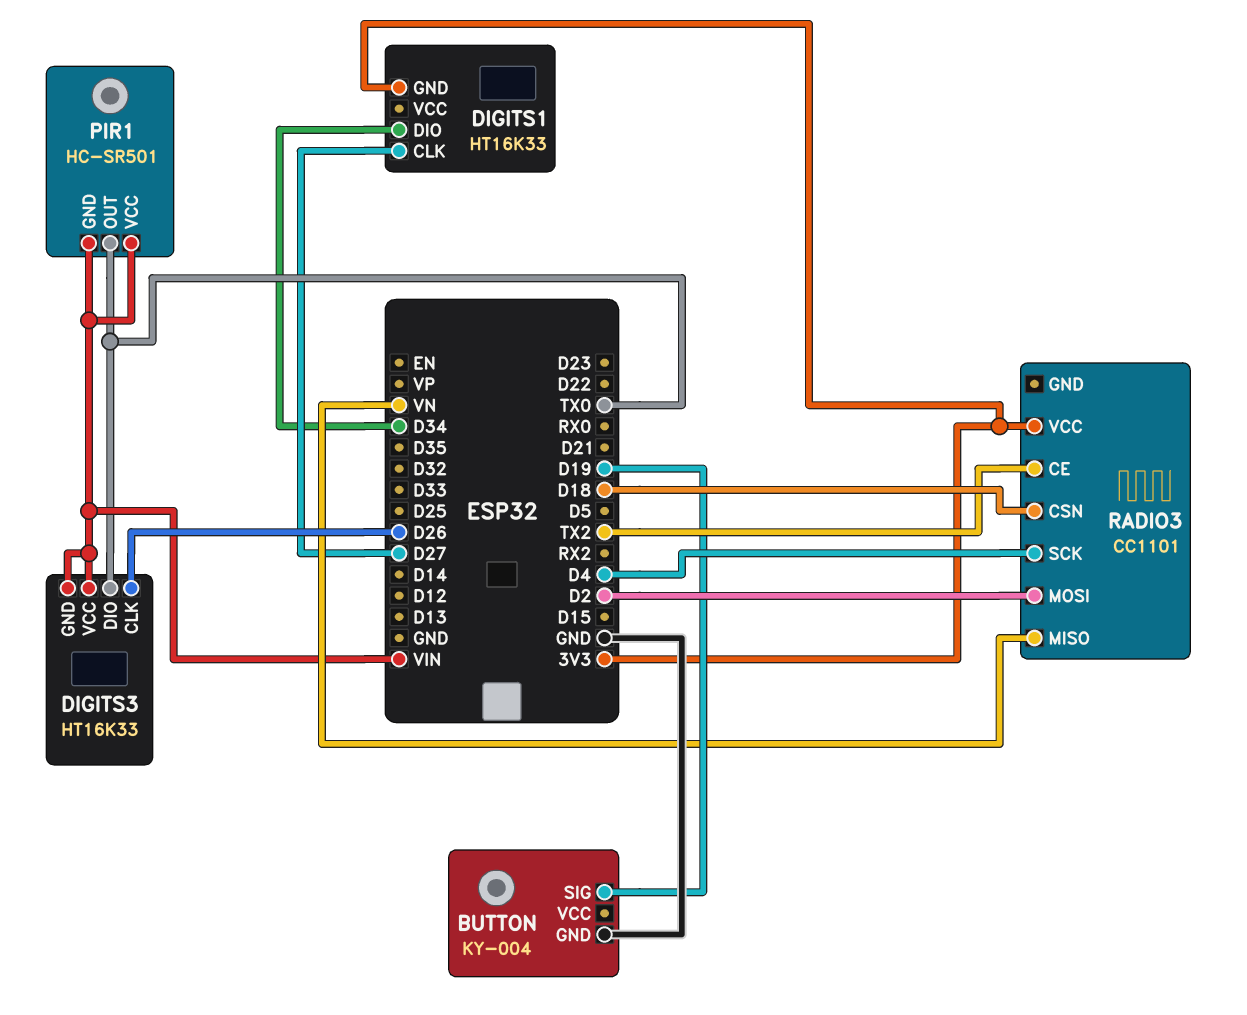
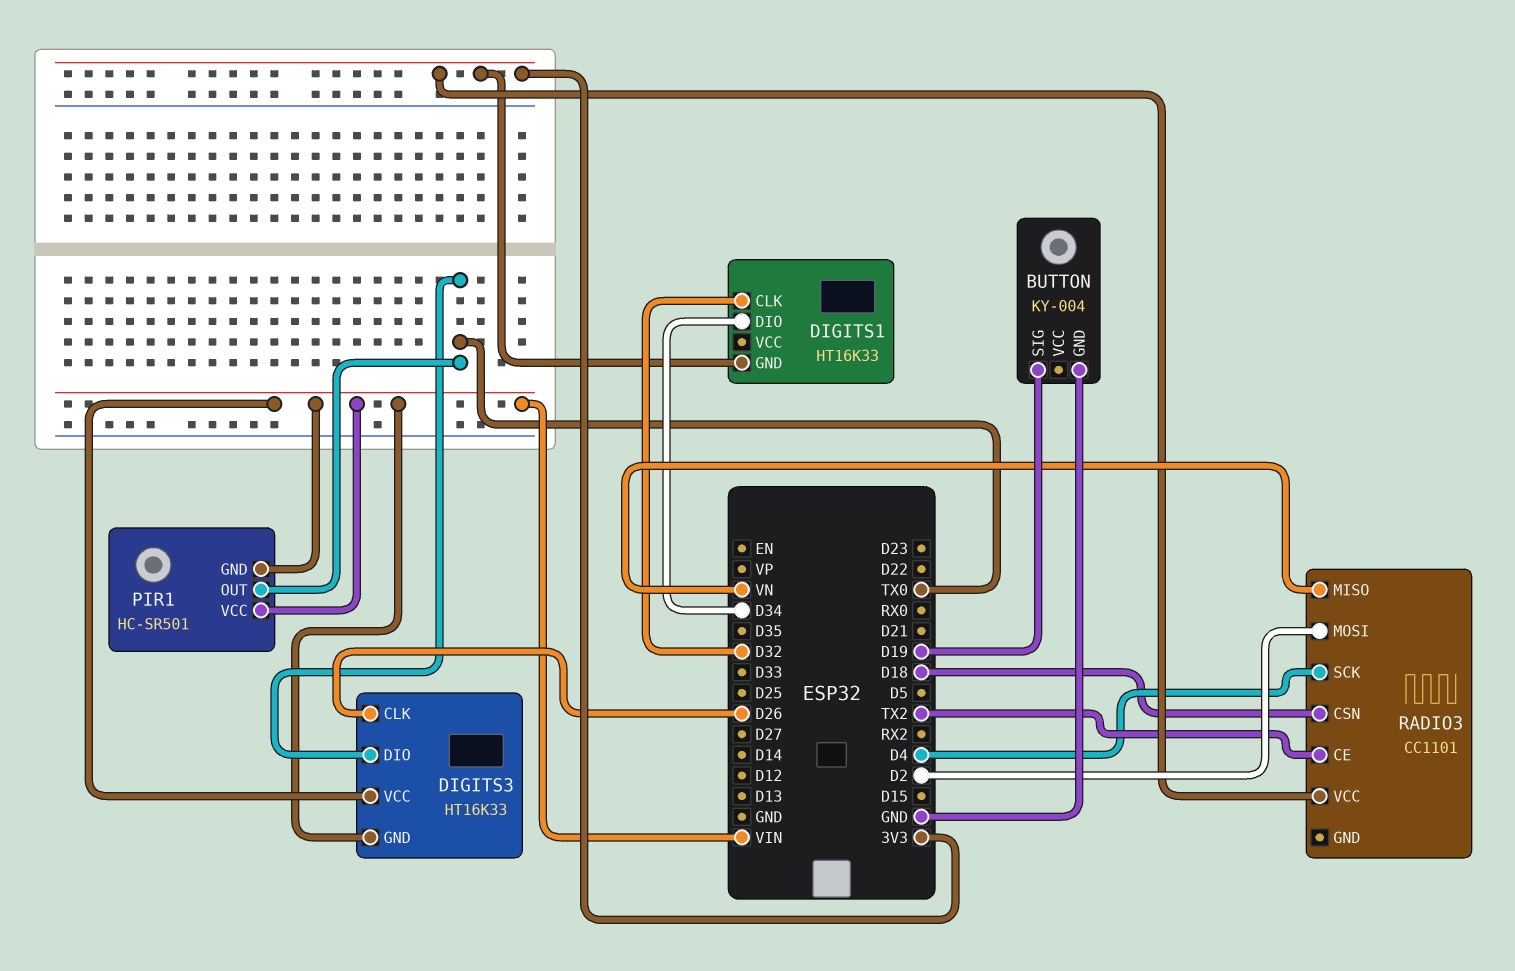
DIGITS1 pin CLK: D27 -> D32

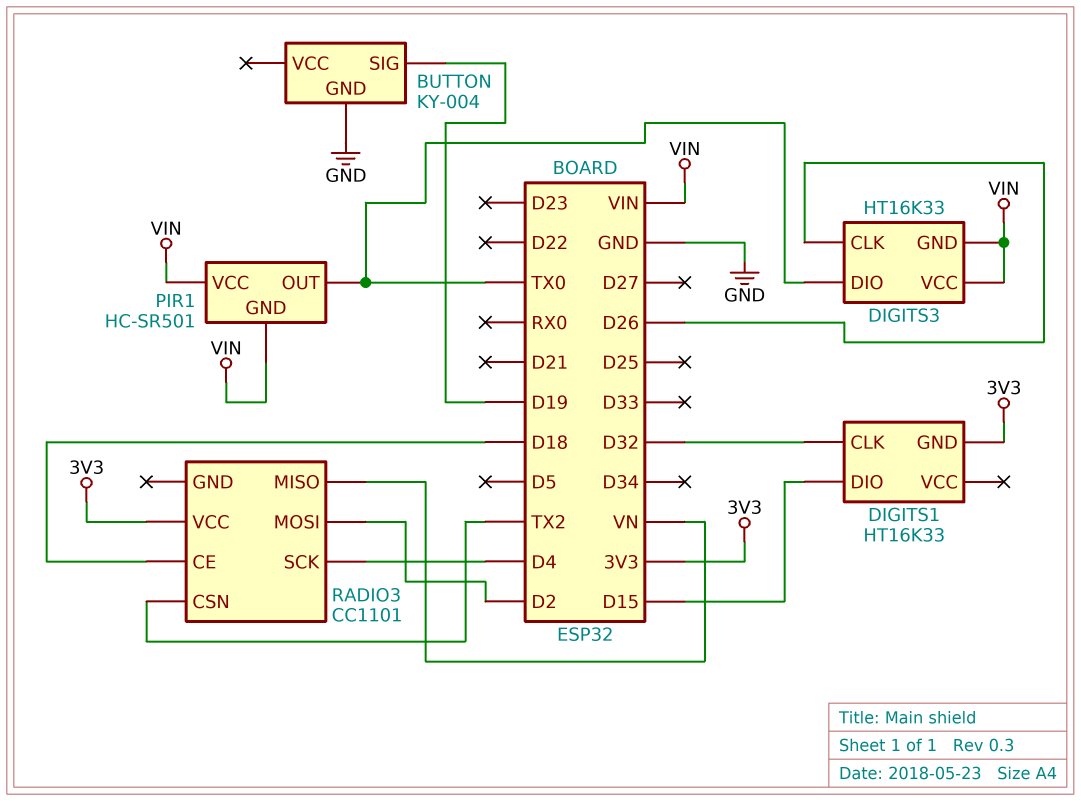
DIGITS1 pin DIO: D34 -> D15
RADIO3 pin CE: TX2 -> D18
RADIO3 pin CSN: D18 -> TX2

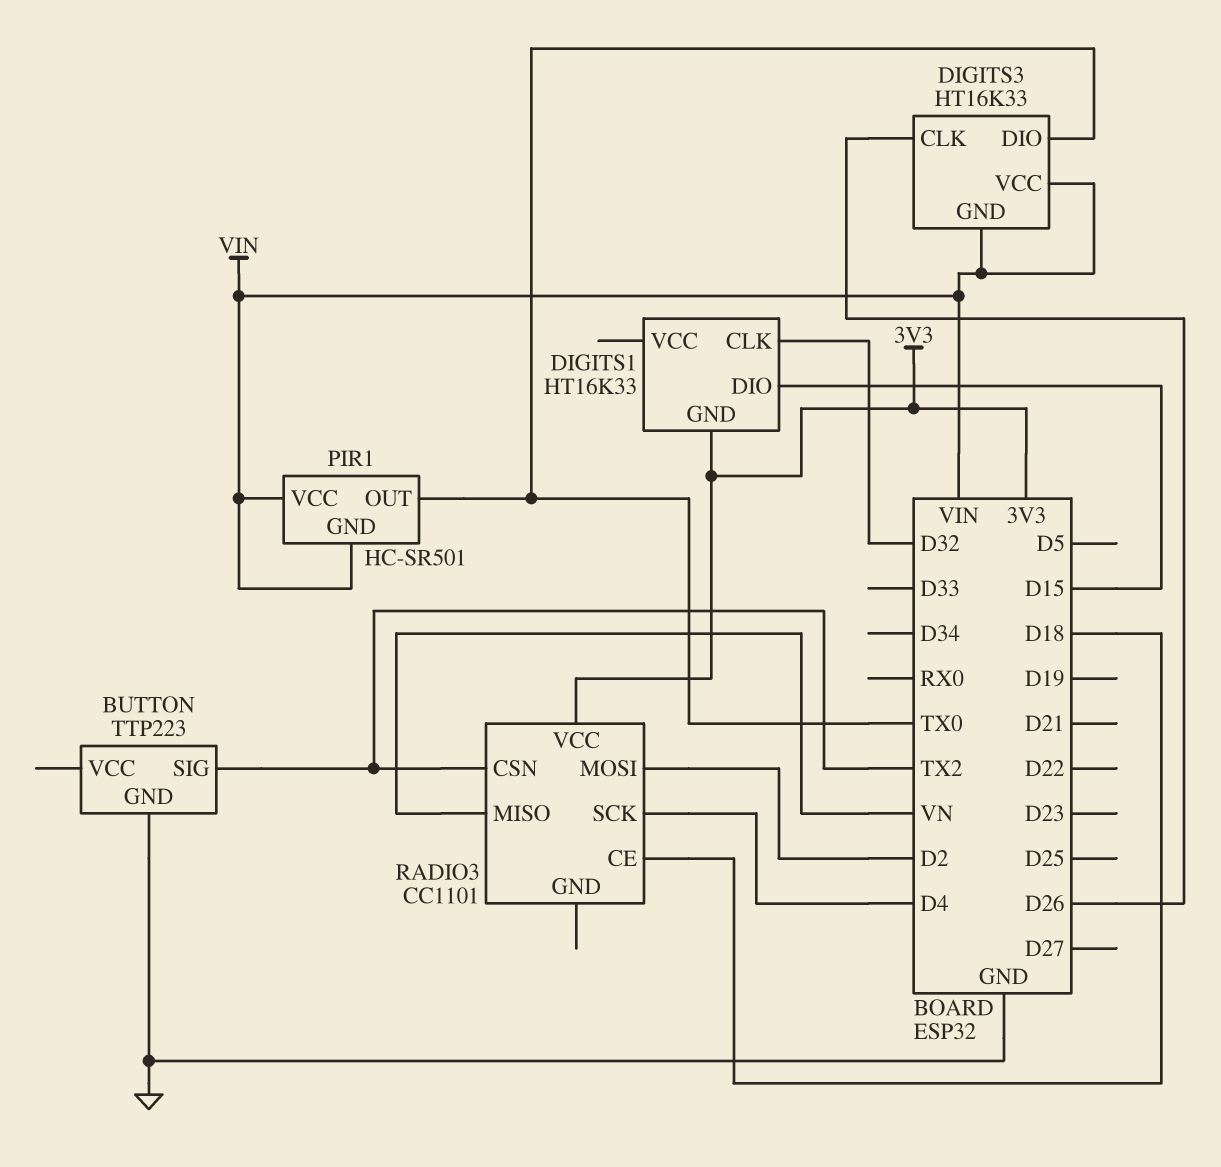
BUTTON: KY-004 -> TTP223
BUTTON pin SIG: D19 -> TX2

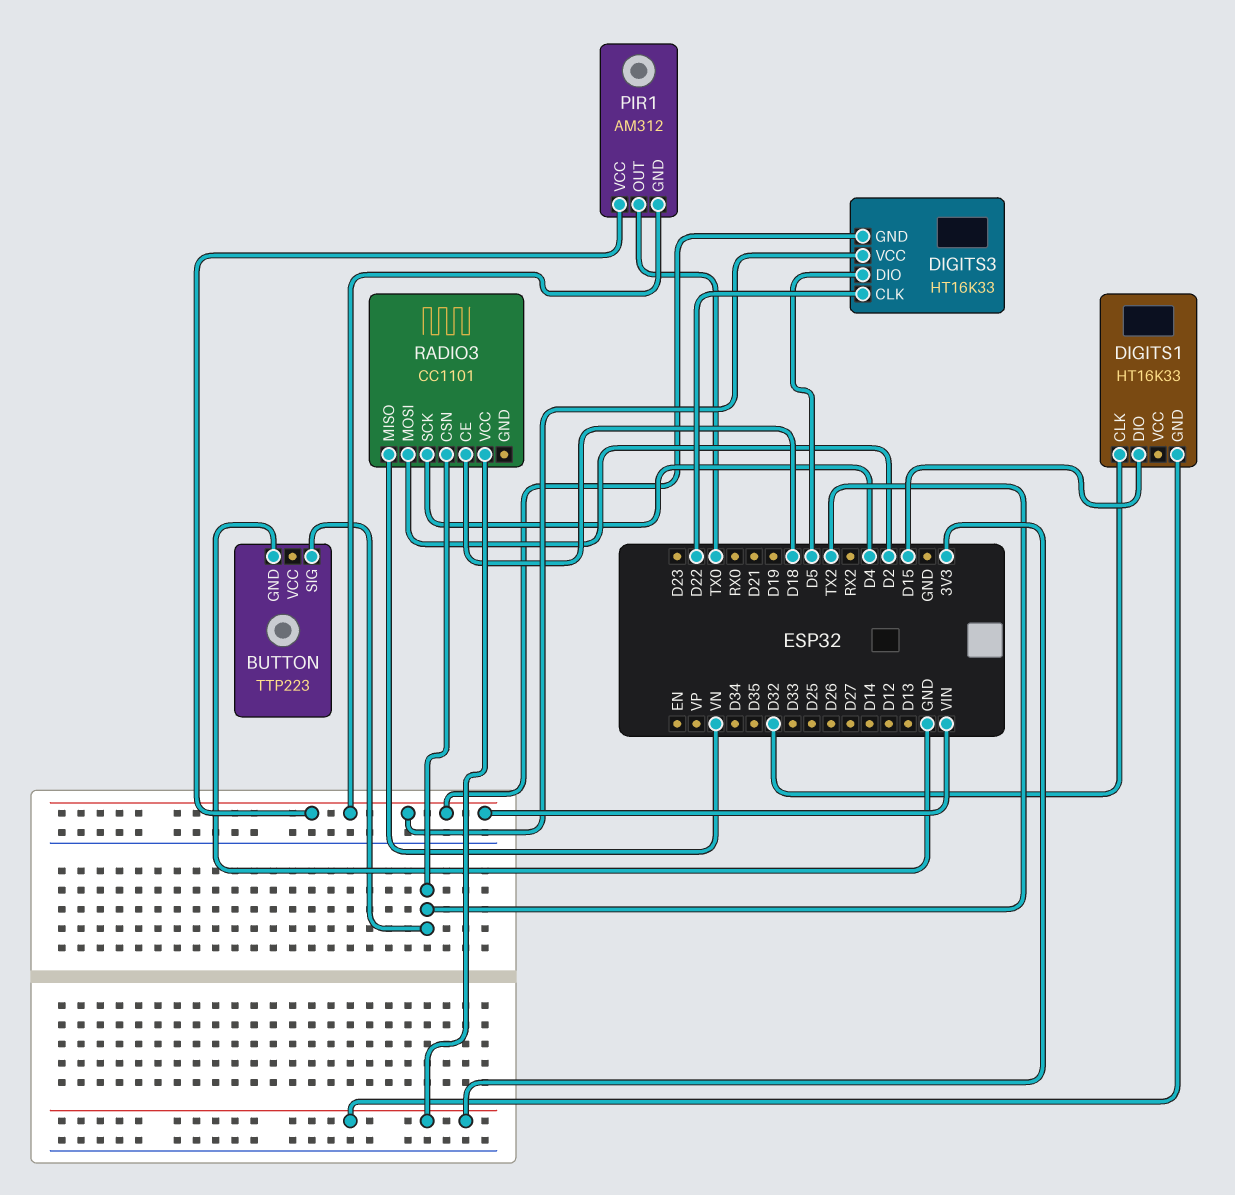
DIGITS3 pin CLK: D26 -> D22
DIGITS3 pin DIO: TX0 -> D5
PIR1: HC-SR501 -> AM312

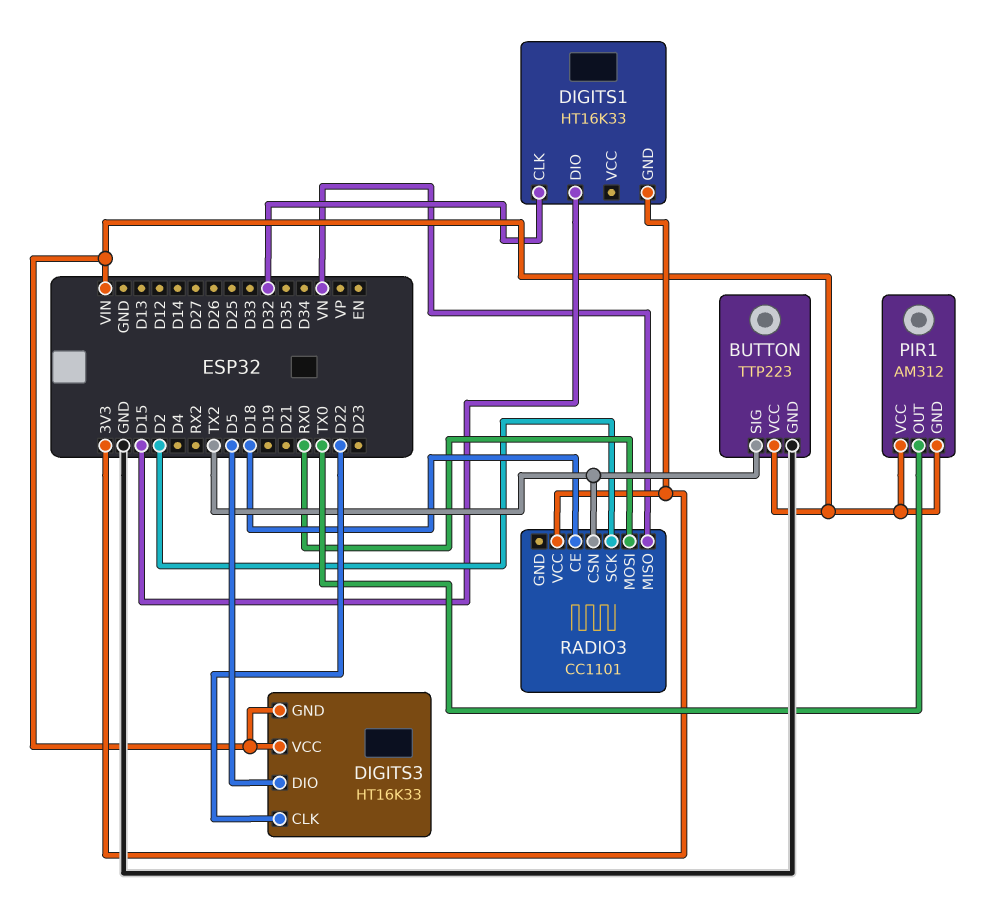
BUTTON pin VCC: none -> VIN
RADIO3 pin MOSI: D2 -> RX0
RADIO3 pin SCK: D4 -> D2

